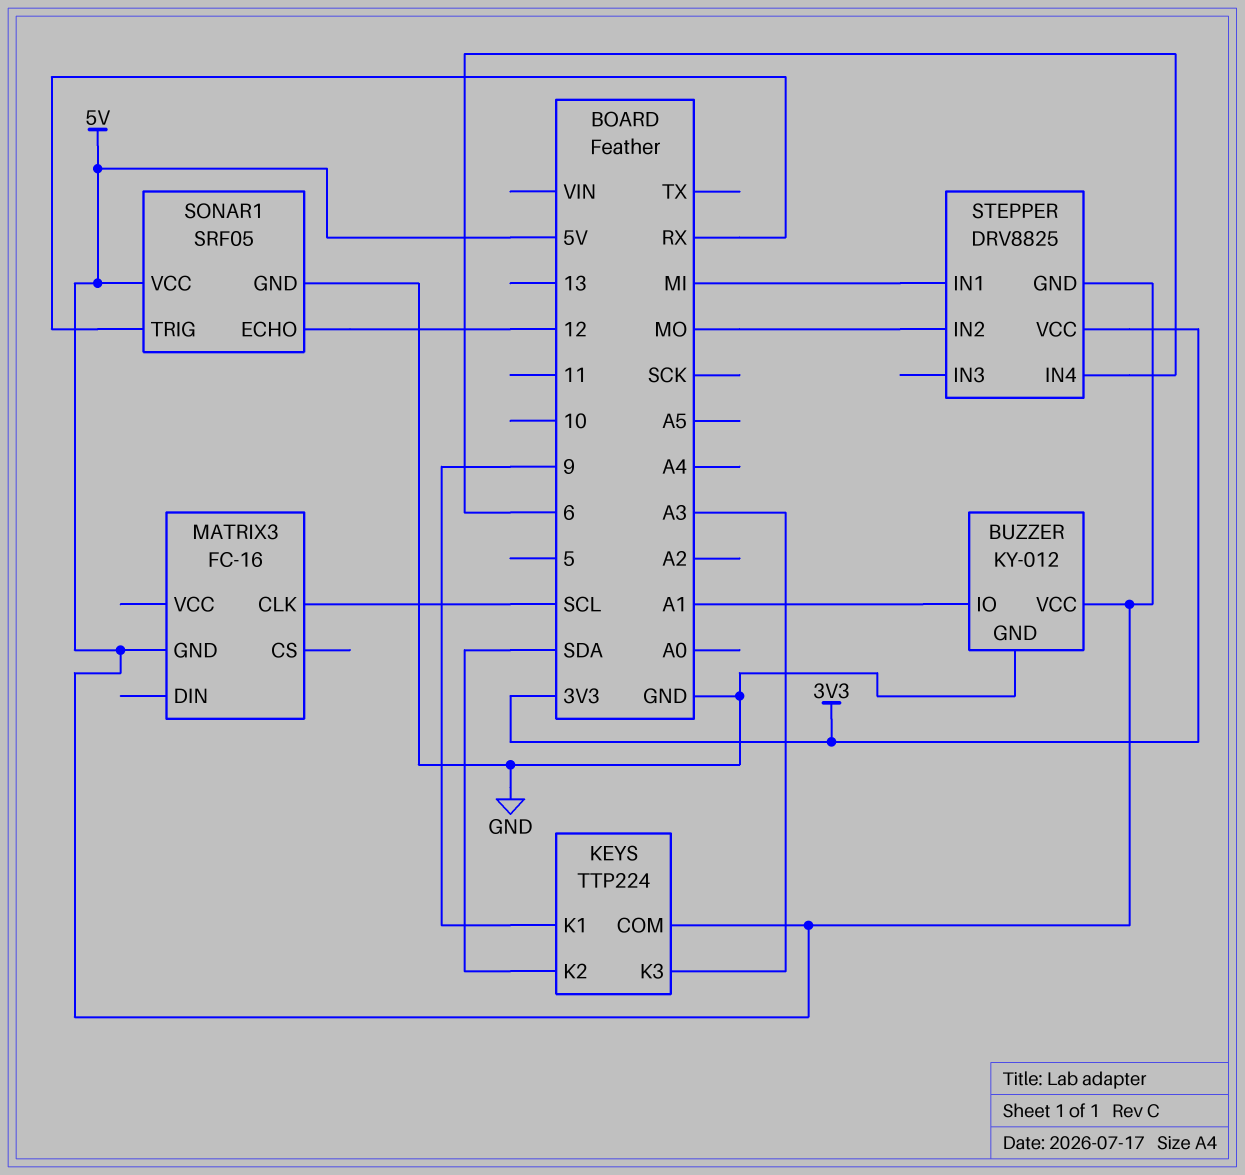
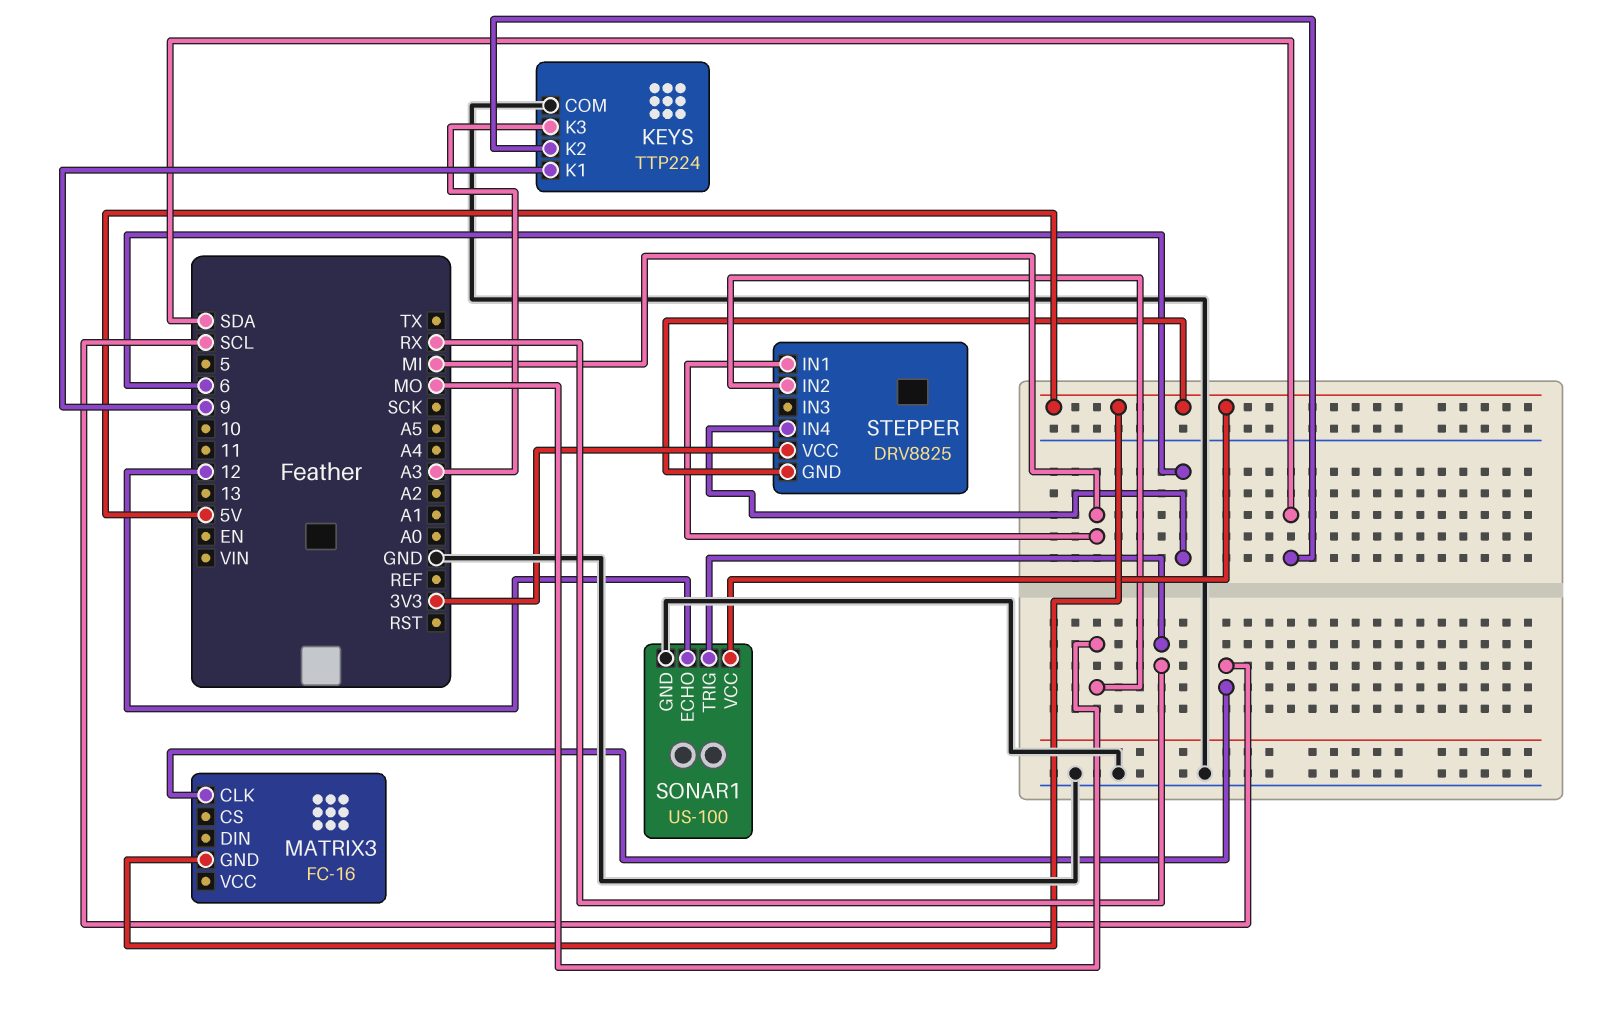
BUZZER: KY-012 -> none
BUZZER pin GND: GND -> none
BUZZER pin IO: A1 -> none
BUZZER pin VCC: 5V -> none
KEYS pin COM: 5V -> GND
SONAR1: SRF05 -> US-100

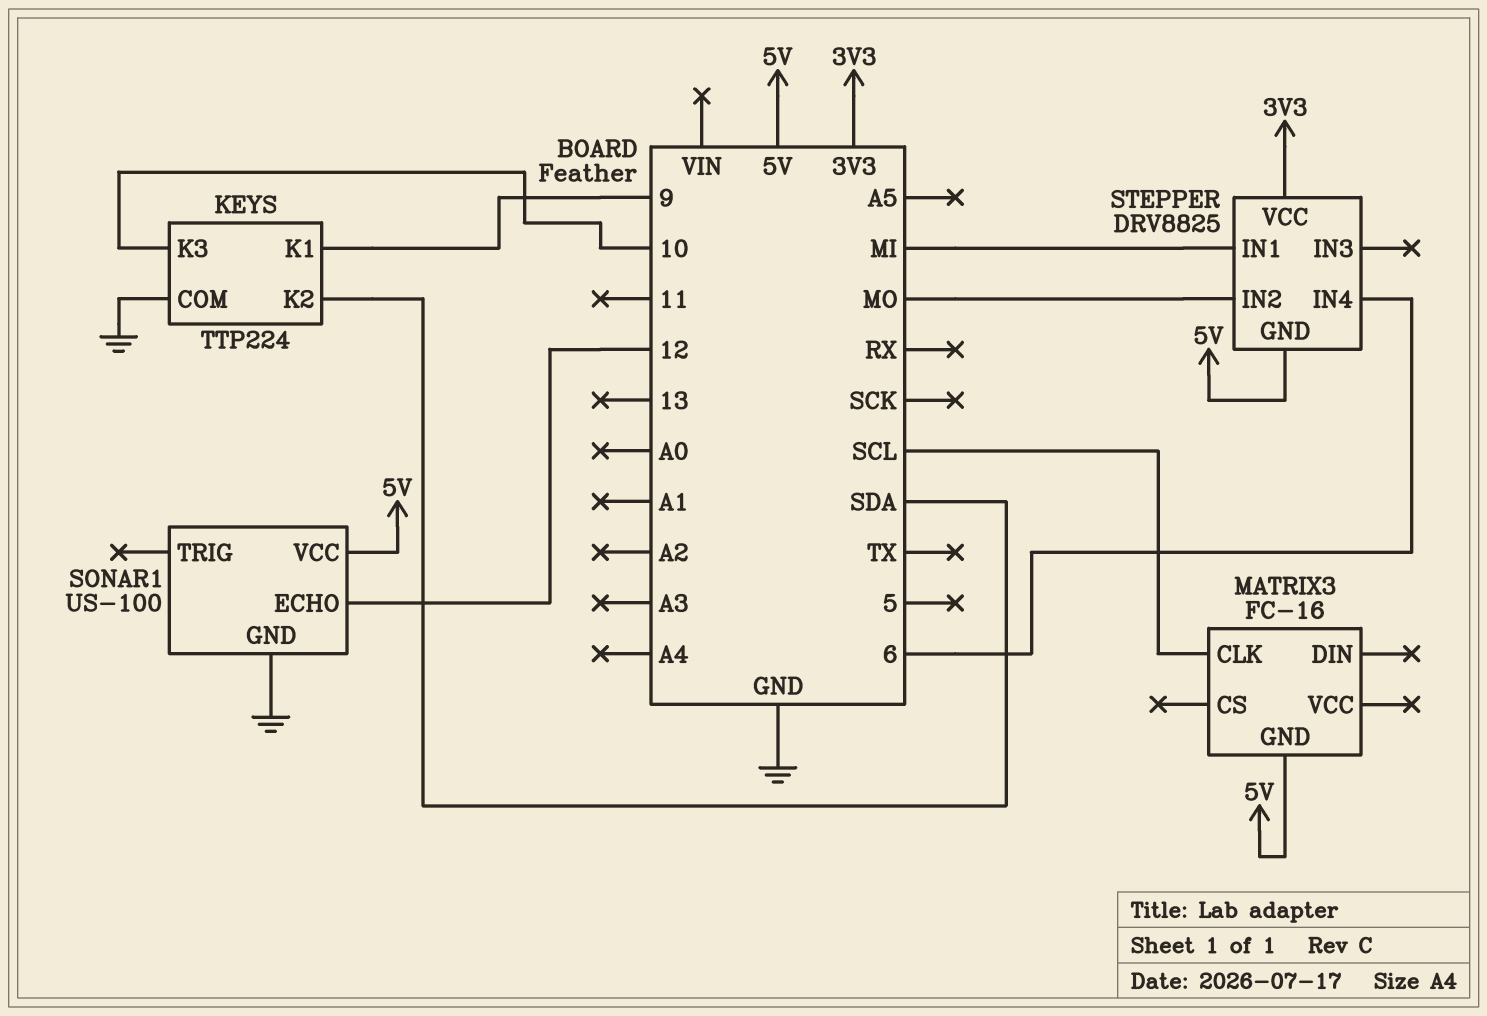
KEYS pin K3: A3 -> 10
SONAR1 pin TRIG: RX -> none

